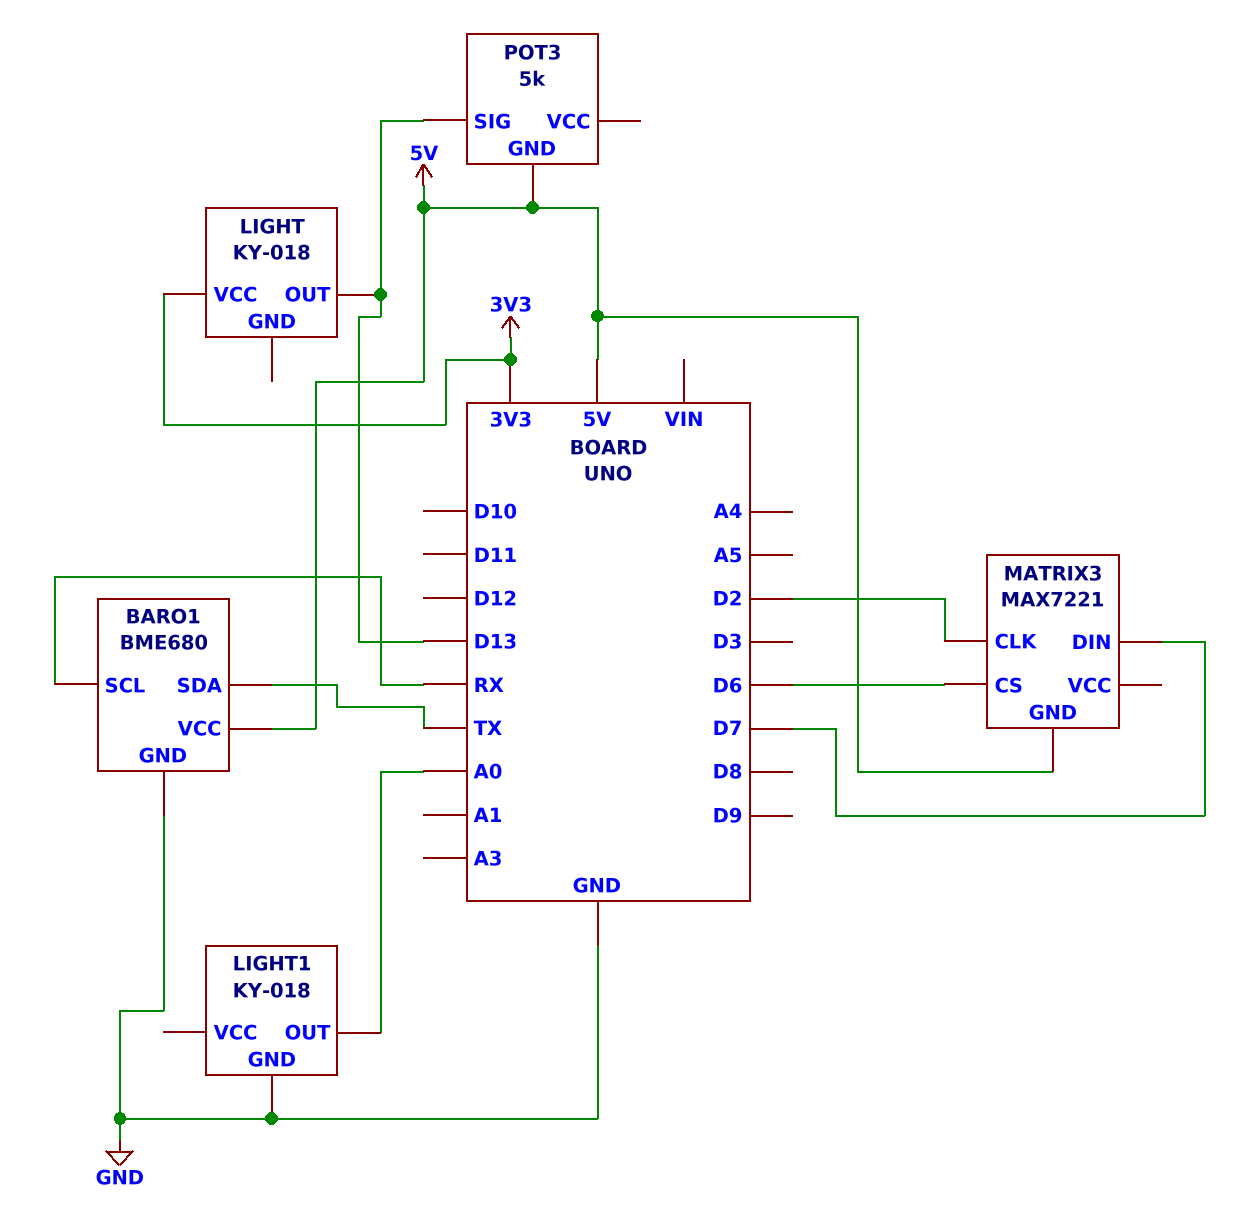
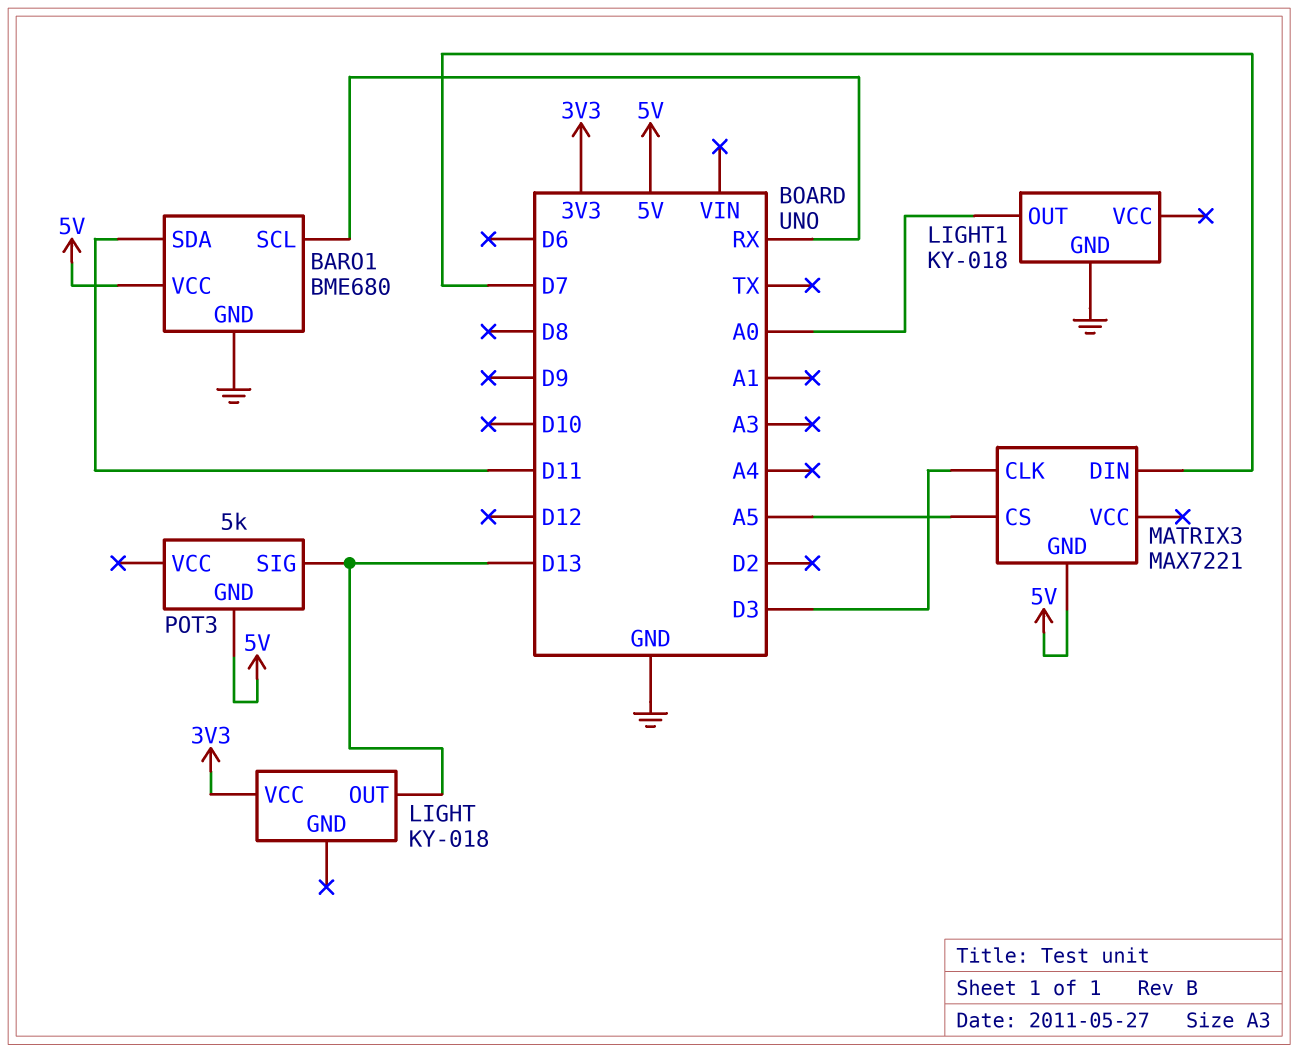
BARO1 pin SDA: TX -> D11
MATRIX3 pin CLK: D2 -> D3
MATRIX3 pin CS: D6 -> A5

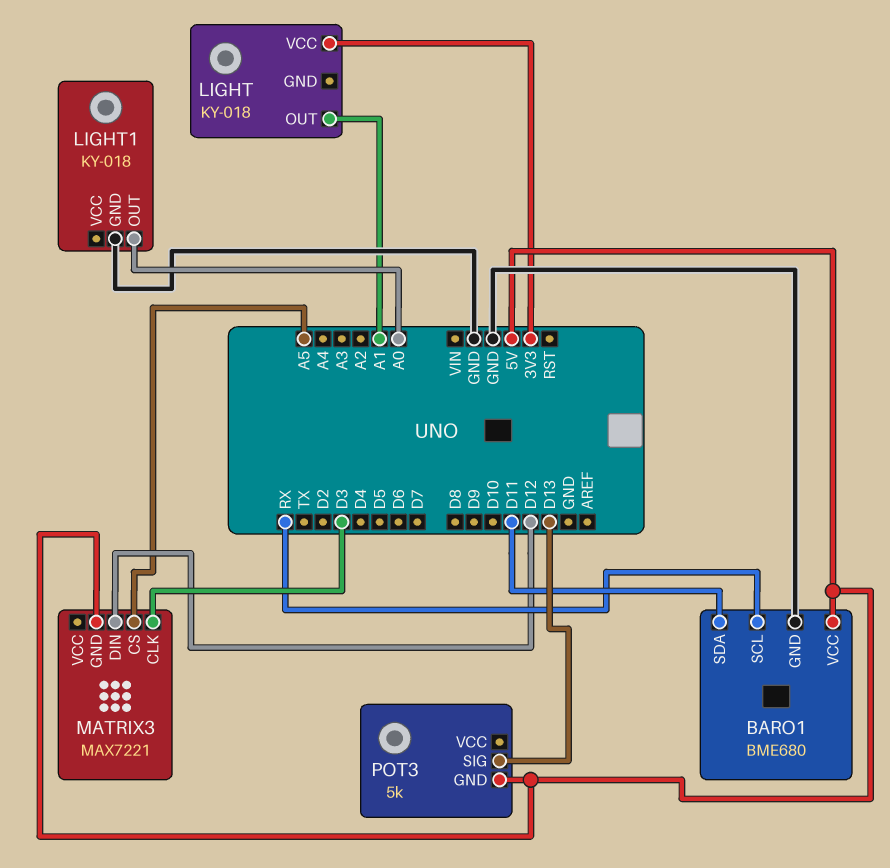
LIGHT pin OUT: D13 -> A1
MATRIX3 pin DIN: D7 -> D12

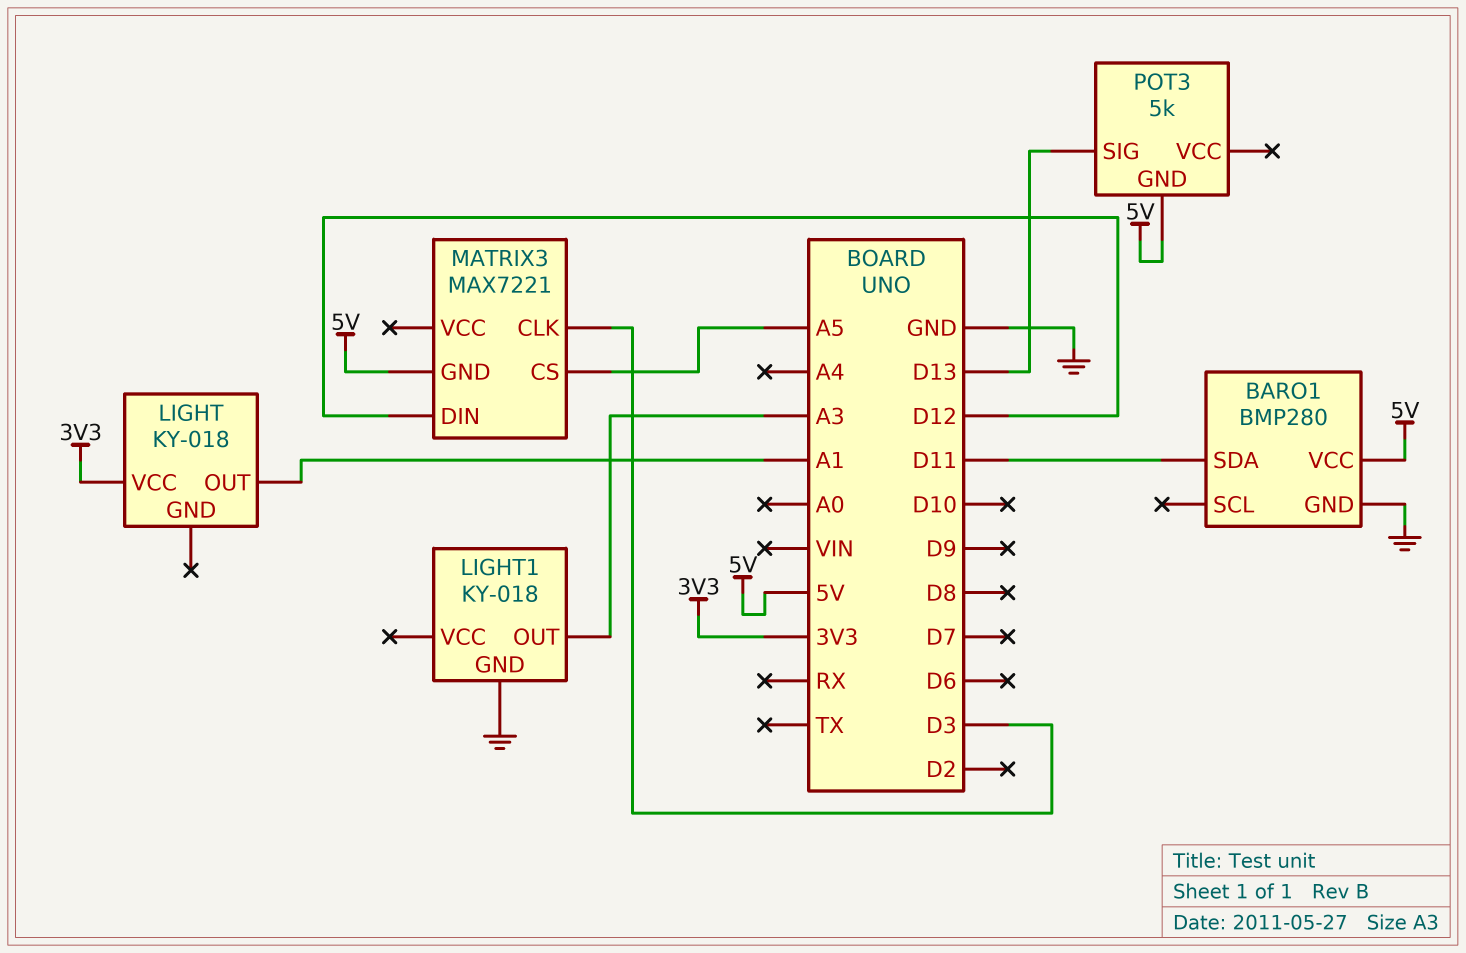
BARO1: BME680 -> BMP280
BARO1 pin SCL: RX -> none
LIGHT1 pin OUT: A0 -> A3

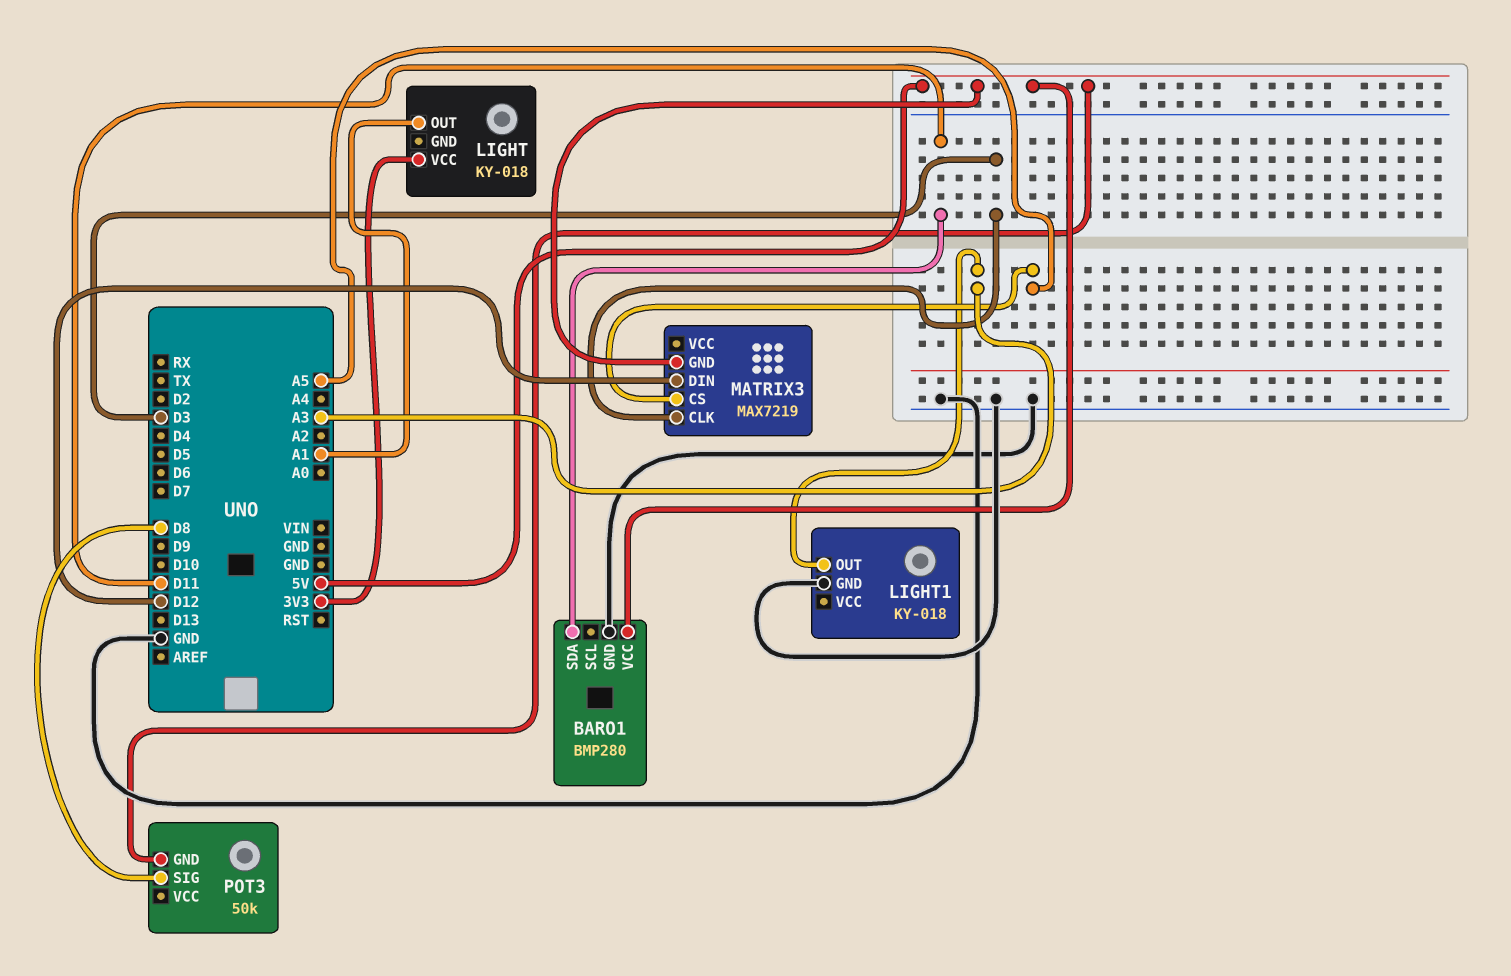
MATRIX3: MAX7221 -> MAX7219
POT3: 5k -> 50k
POT3 pin SIG: D13 -> D8

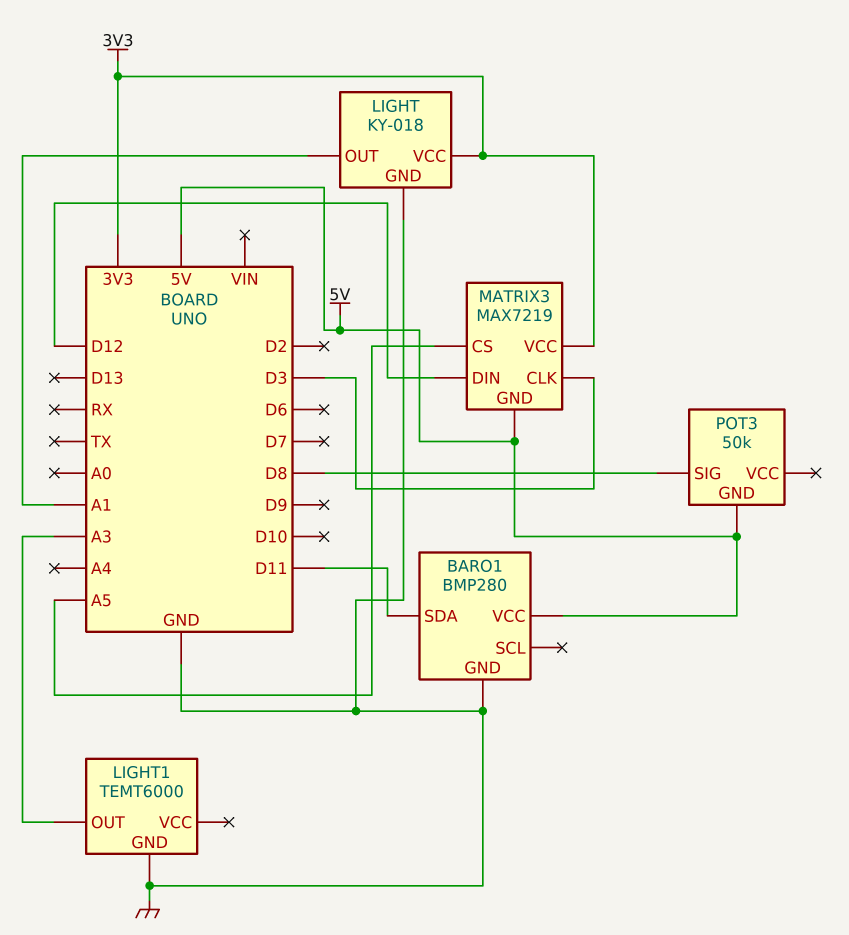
LIGHT pin GND: none -> GND
LIGHT1: KY-018 -> TEMT6000
MATRIX3 pin VCC: none -> 3V3

